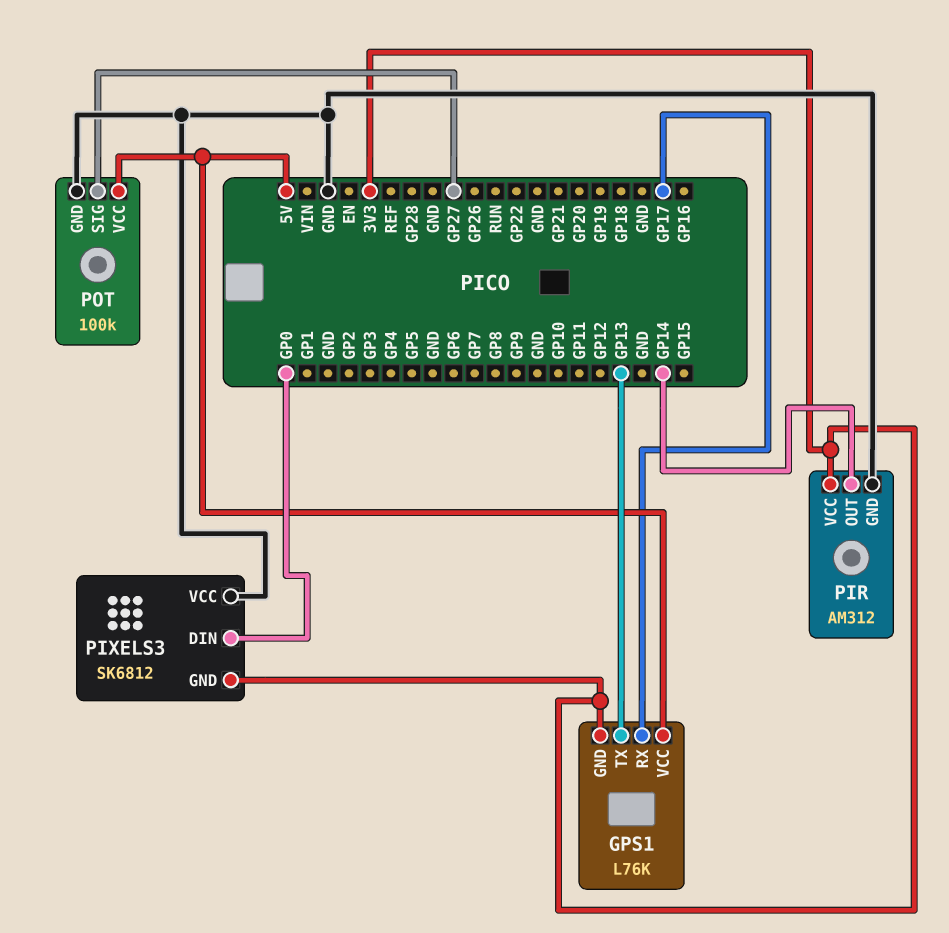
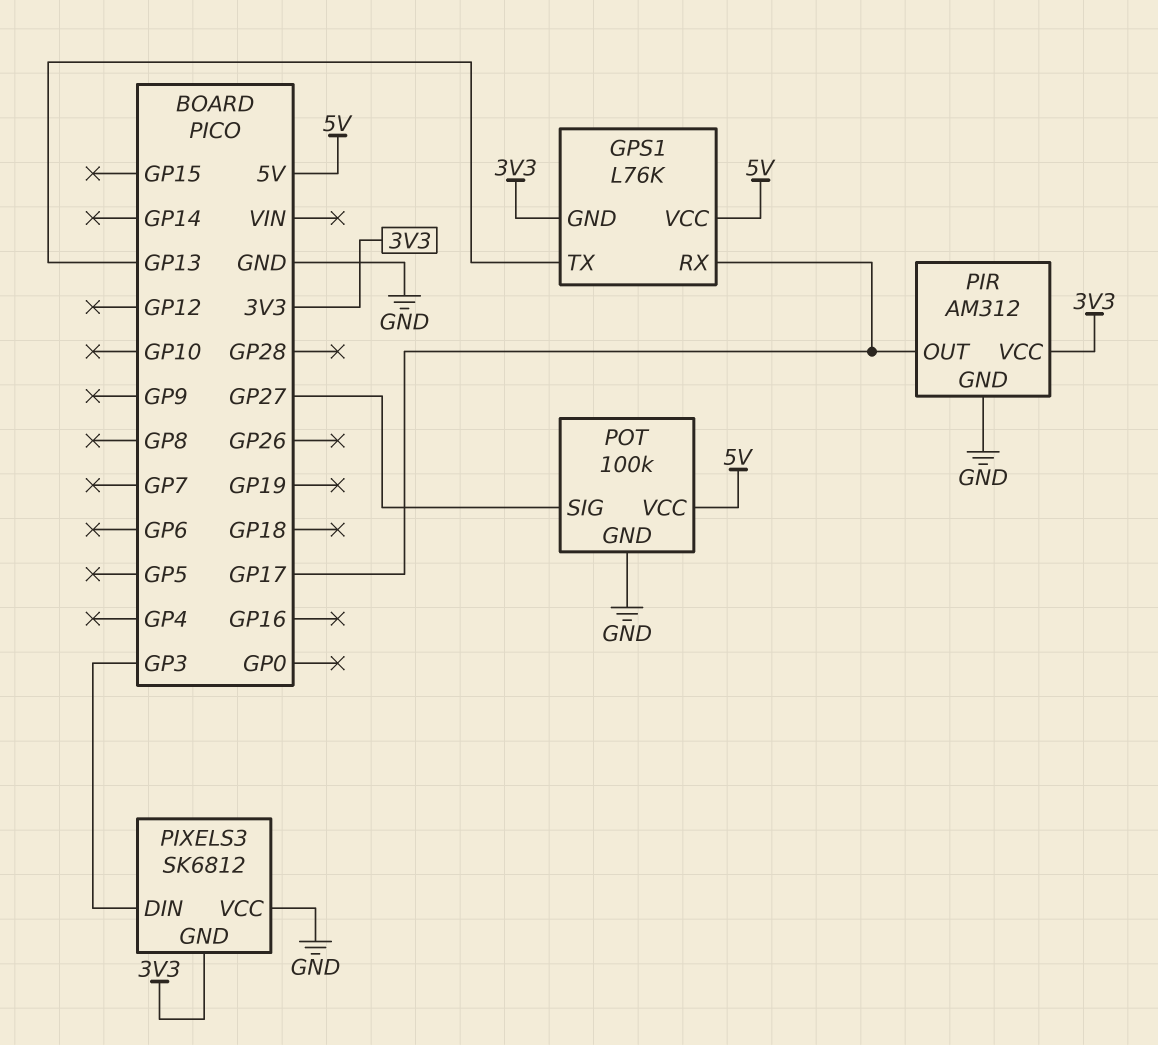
PIR pin OUT: GP14 -> GP17
PIXELS3 pin DIN: GP0 -> GP3

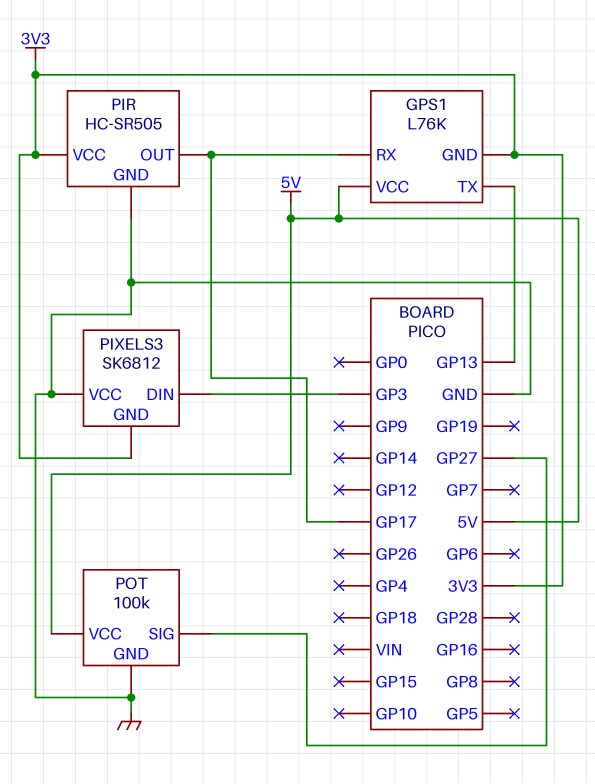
PIR: AM312 -> HC-SR505

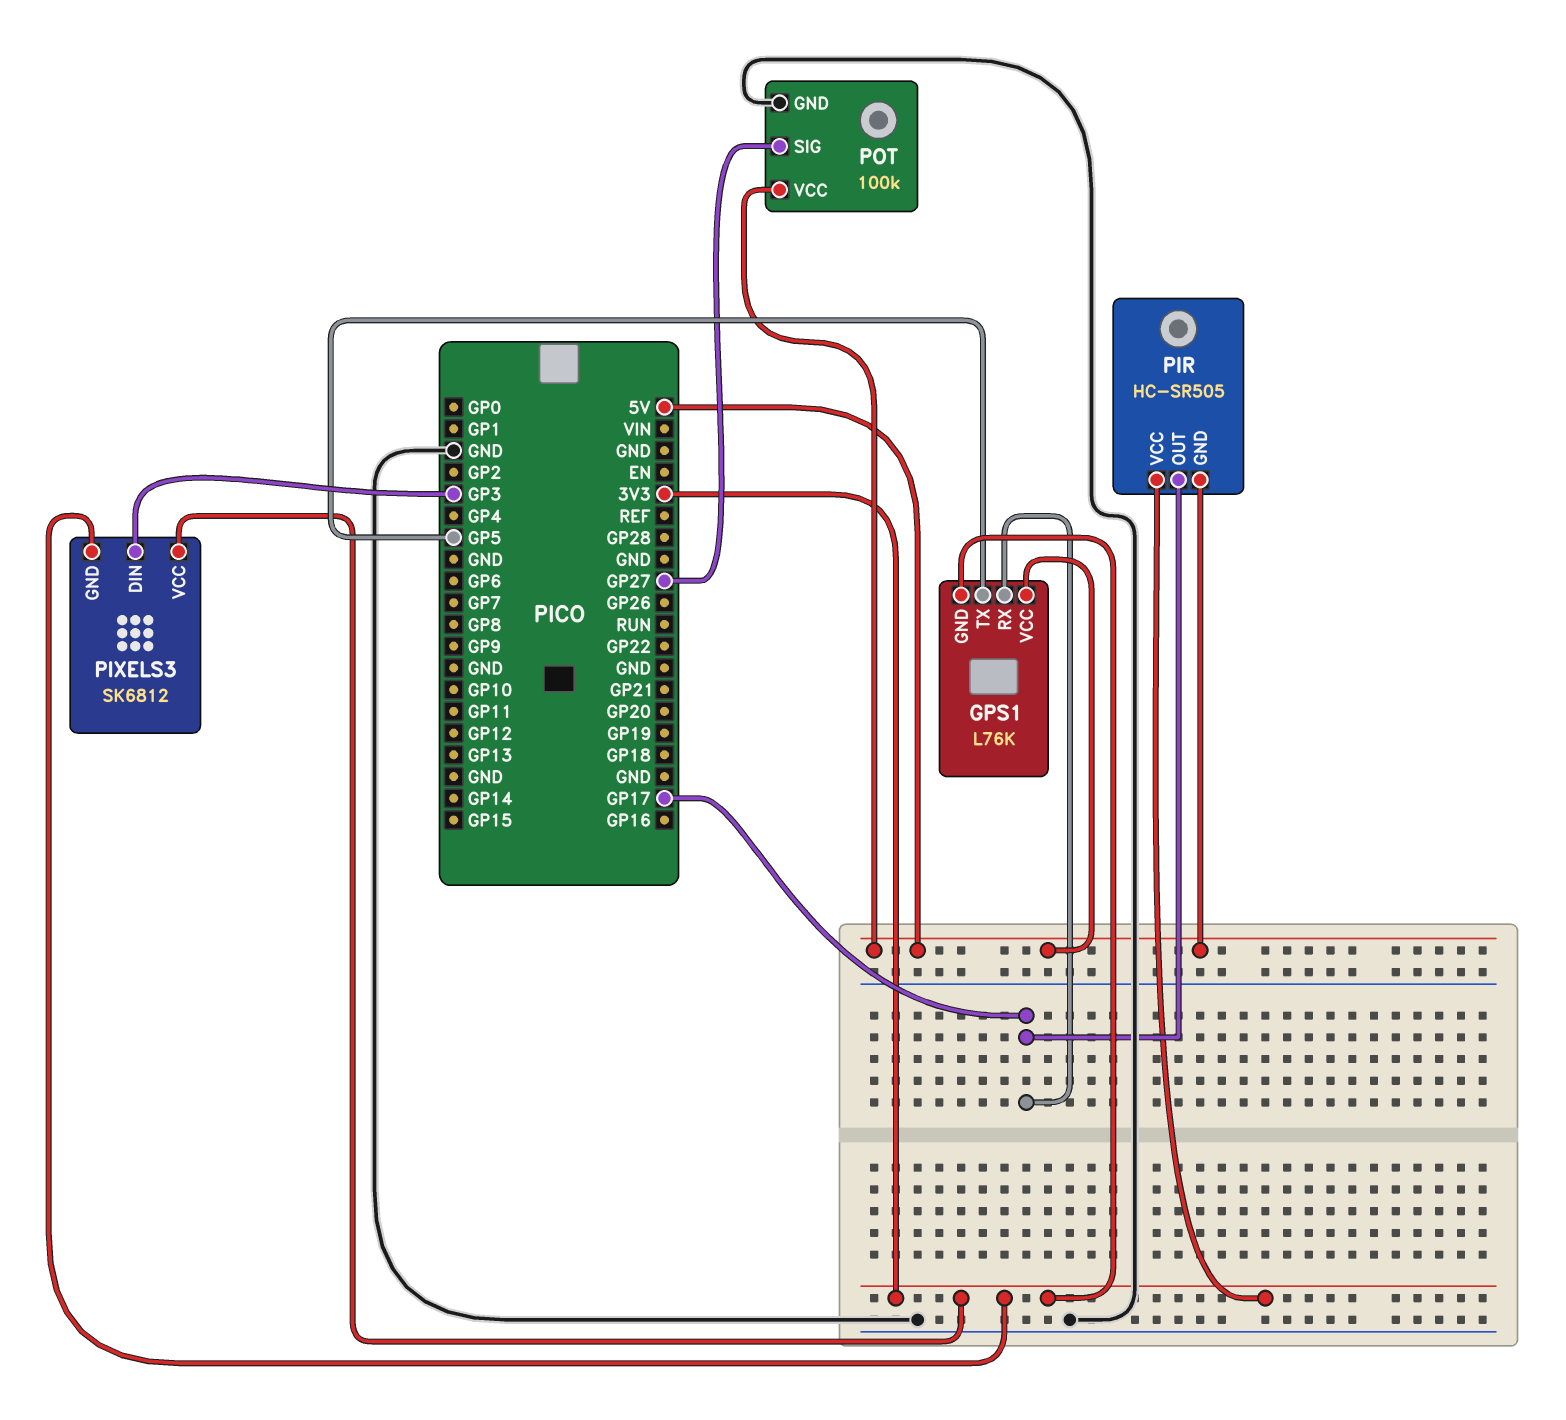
GPS1 pin TX: GP13 -> GP5
PIR pin GND: GND -> 5V
PIXELS3 pin VCC: GND -> 3V3

